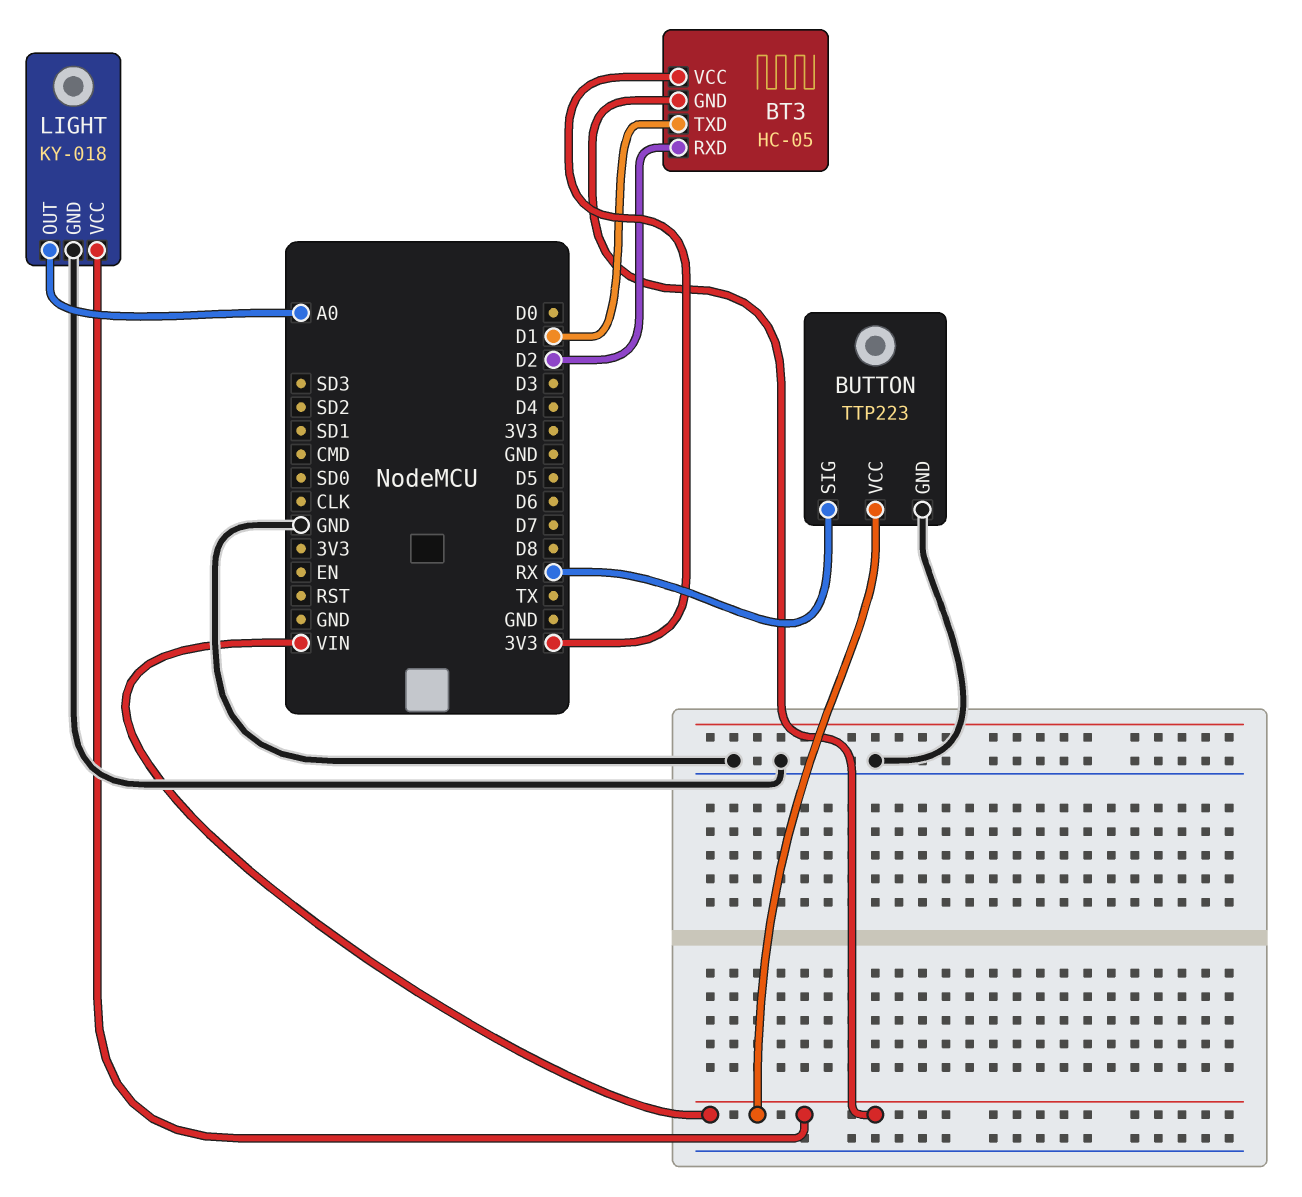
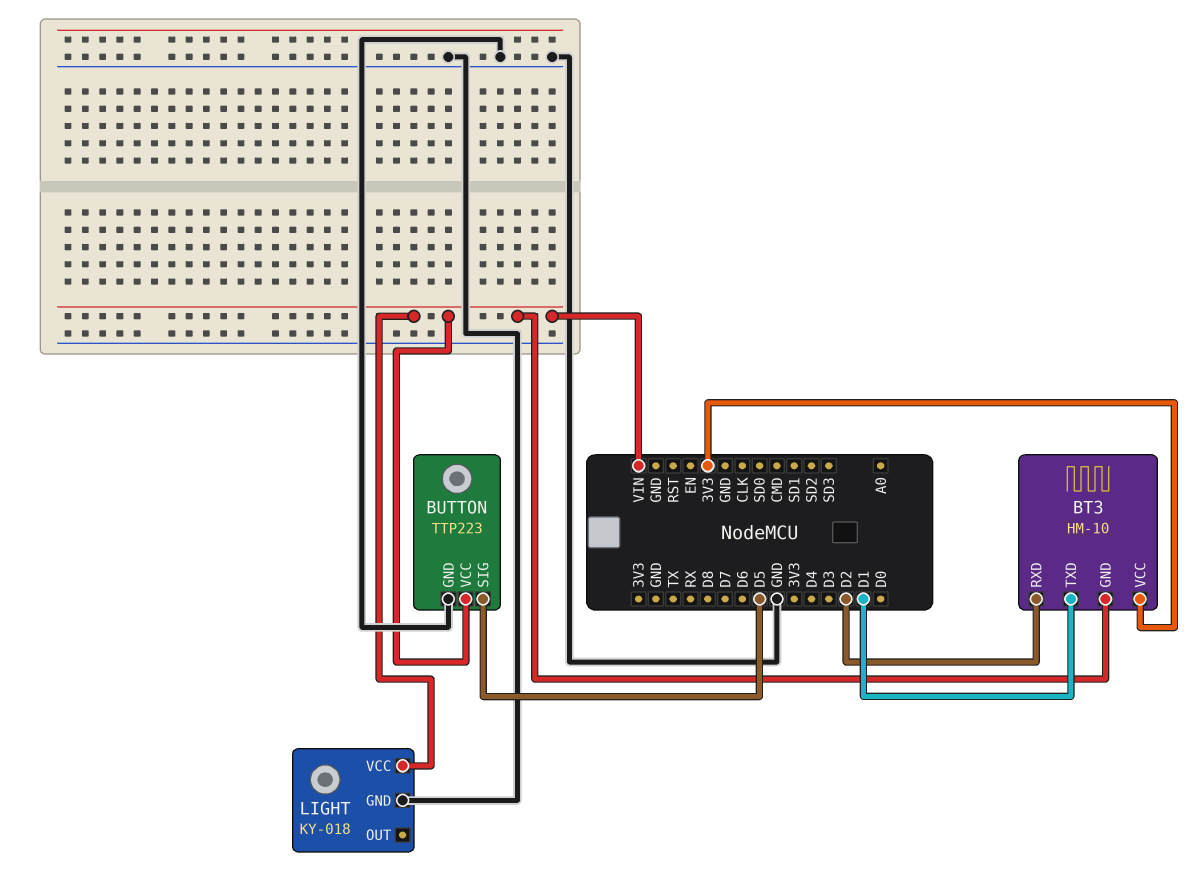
BT3: HC-05 -> HM-10
BUTTON pin SIG: RX -> D5
LIGHT pin OUT: A0 -> none

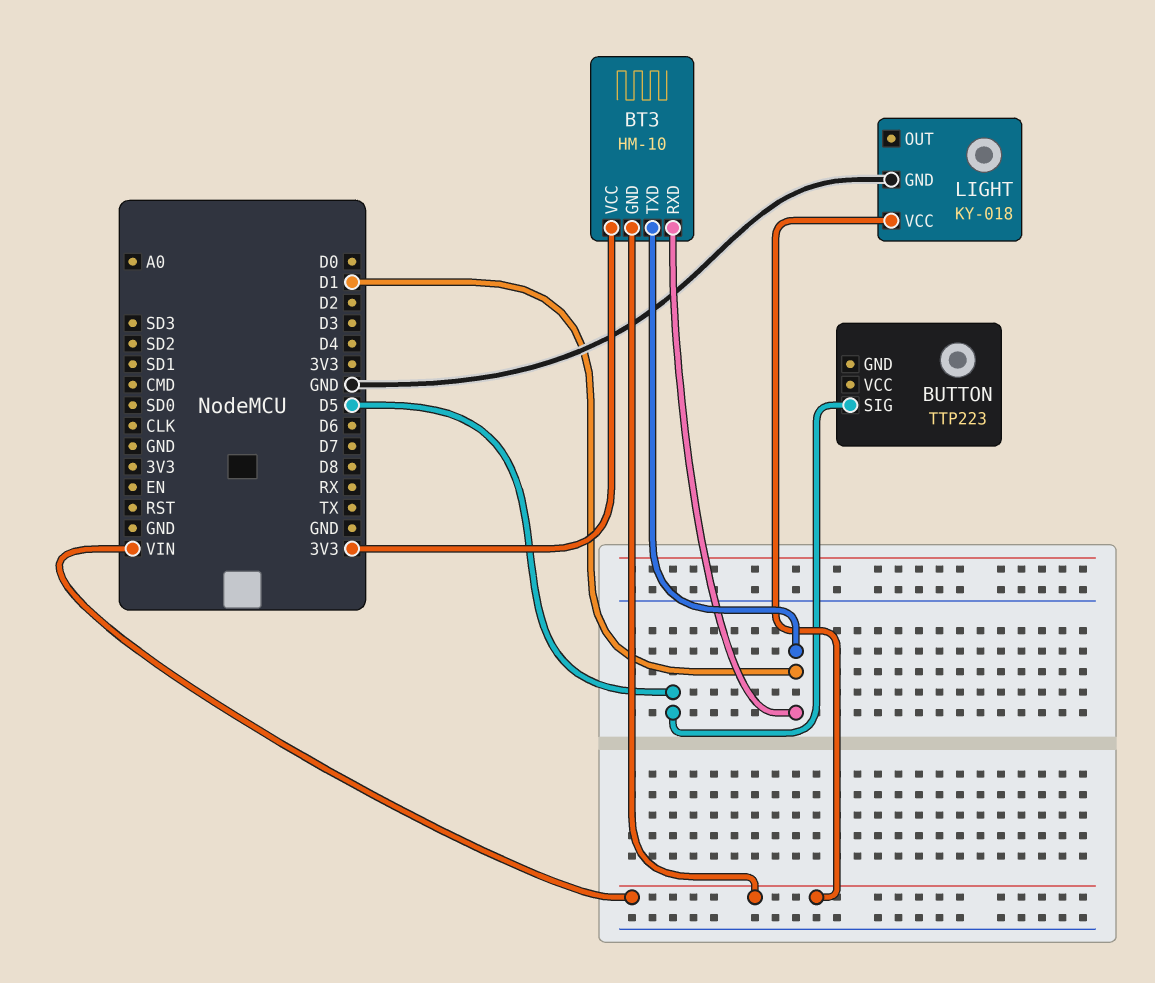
BT3 pin RXD: D2 -> D1
BUTTON pin GND: GND -> none
BUTTON pin VCC: VIN -> none

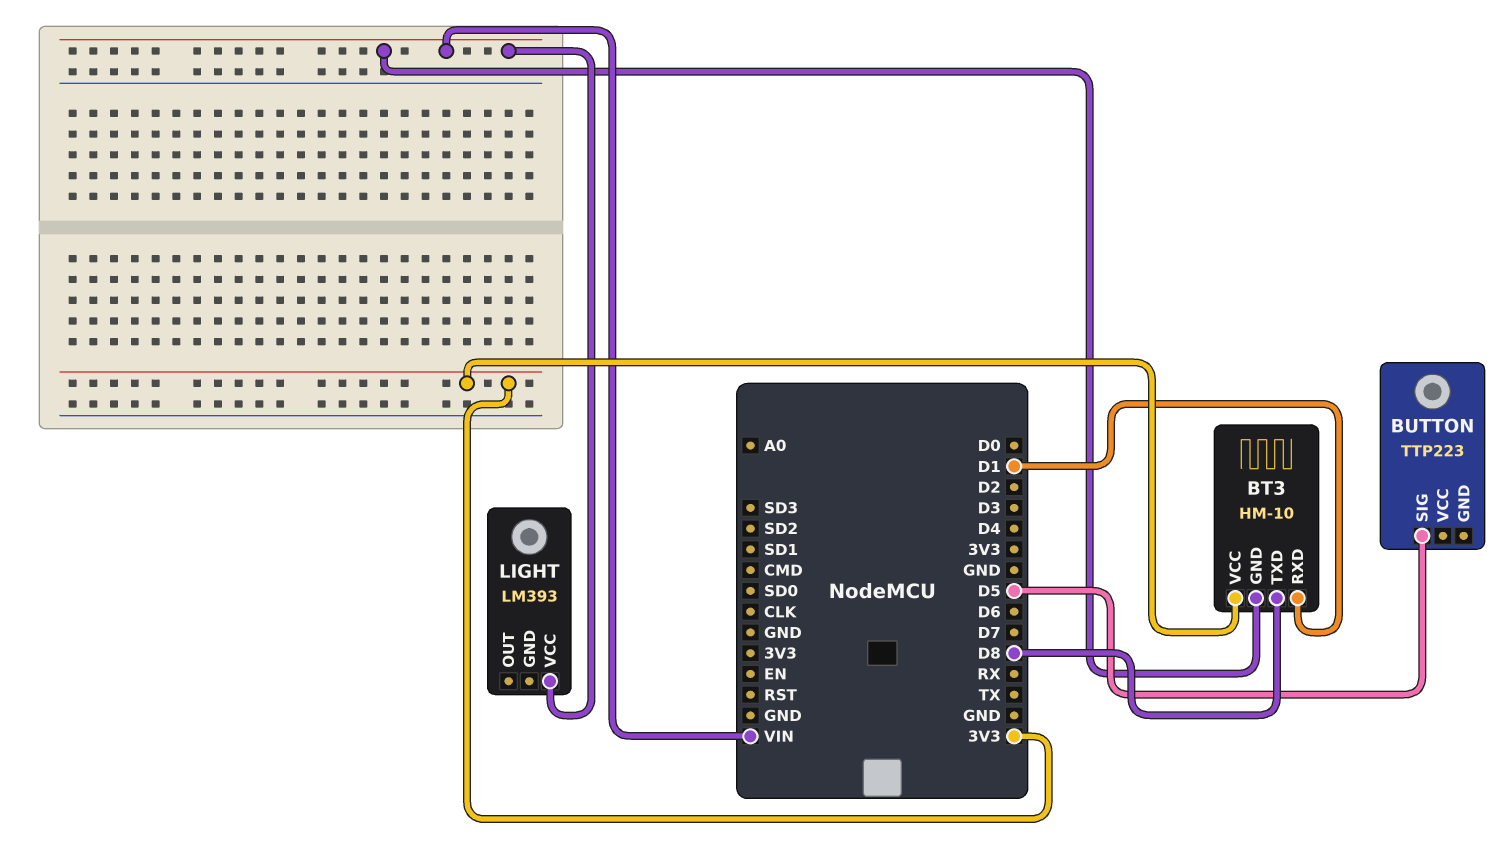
BT3 pin TXD: D1 -> D8
LIGHT: KY-018 -> LM393
LIGHT pin GND: GND -> none

